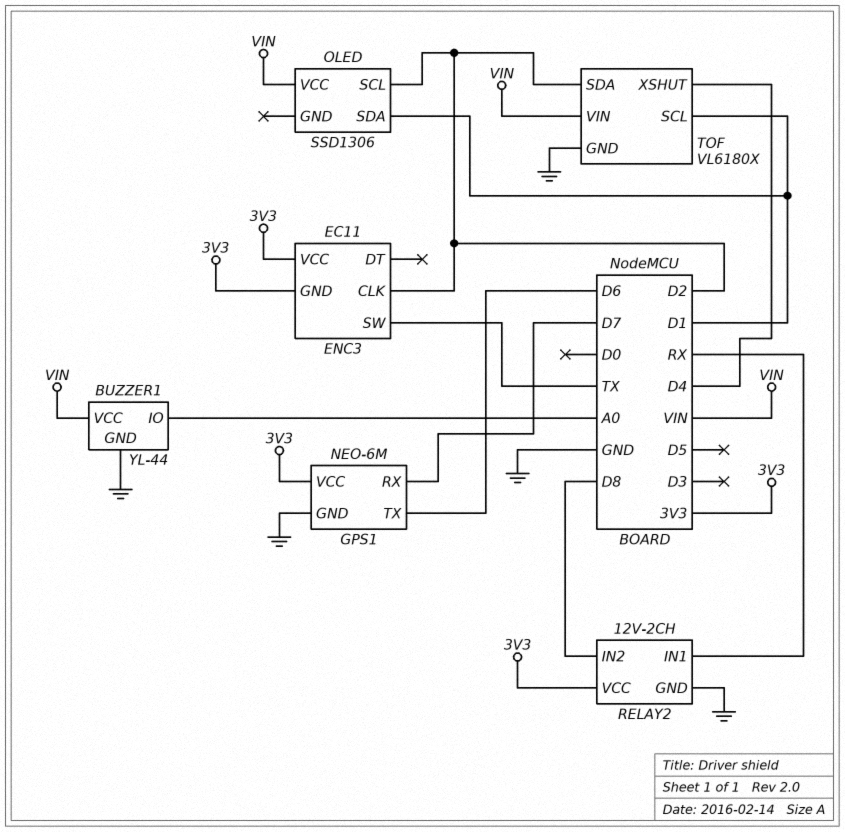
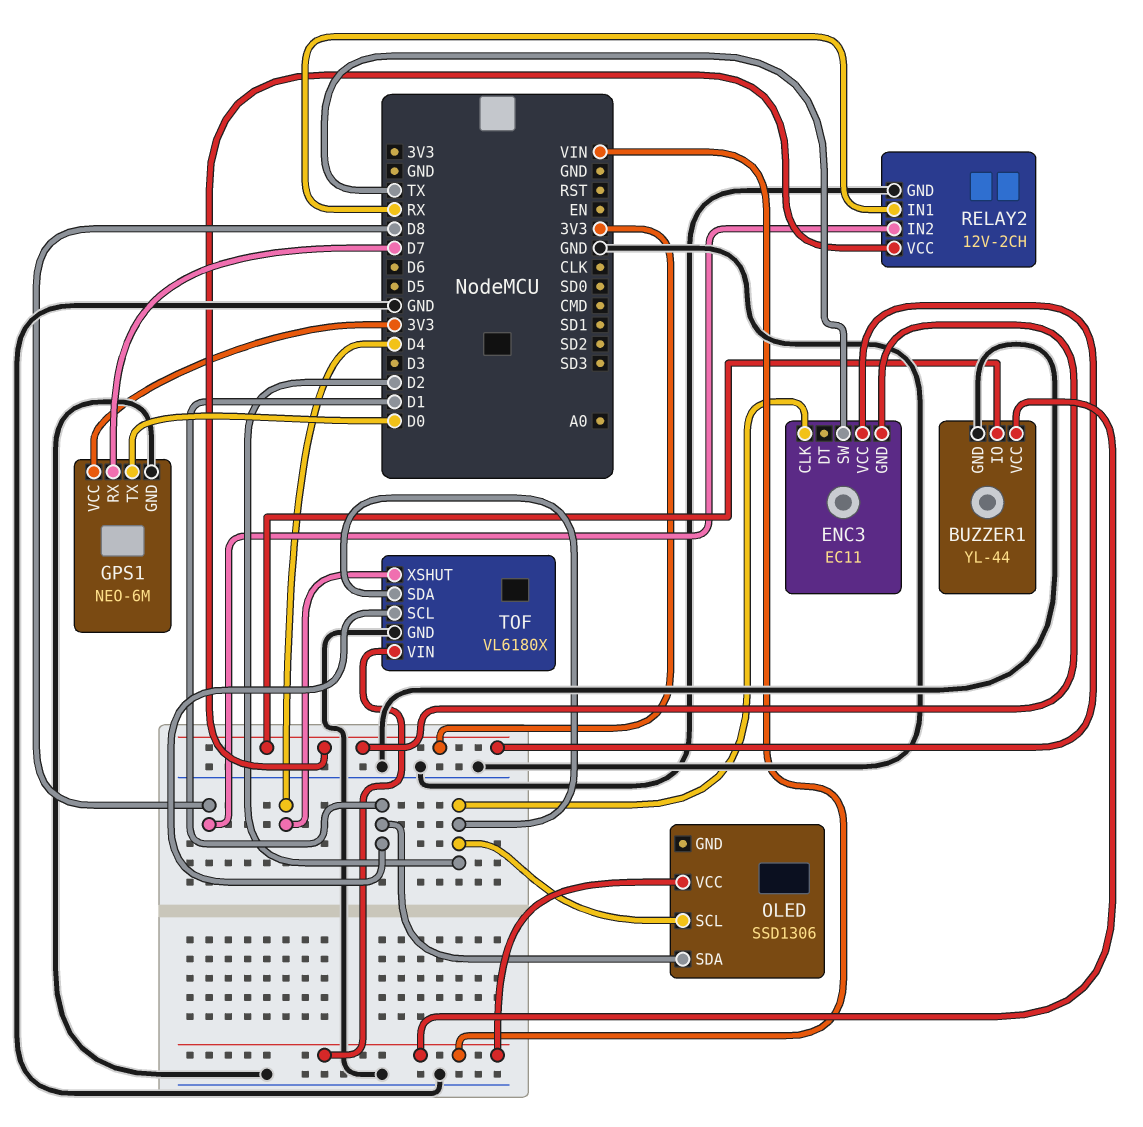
BUZZER1 pin IO: A0 -> 3V3
GPS1 pin TX: D6 -> D0

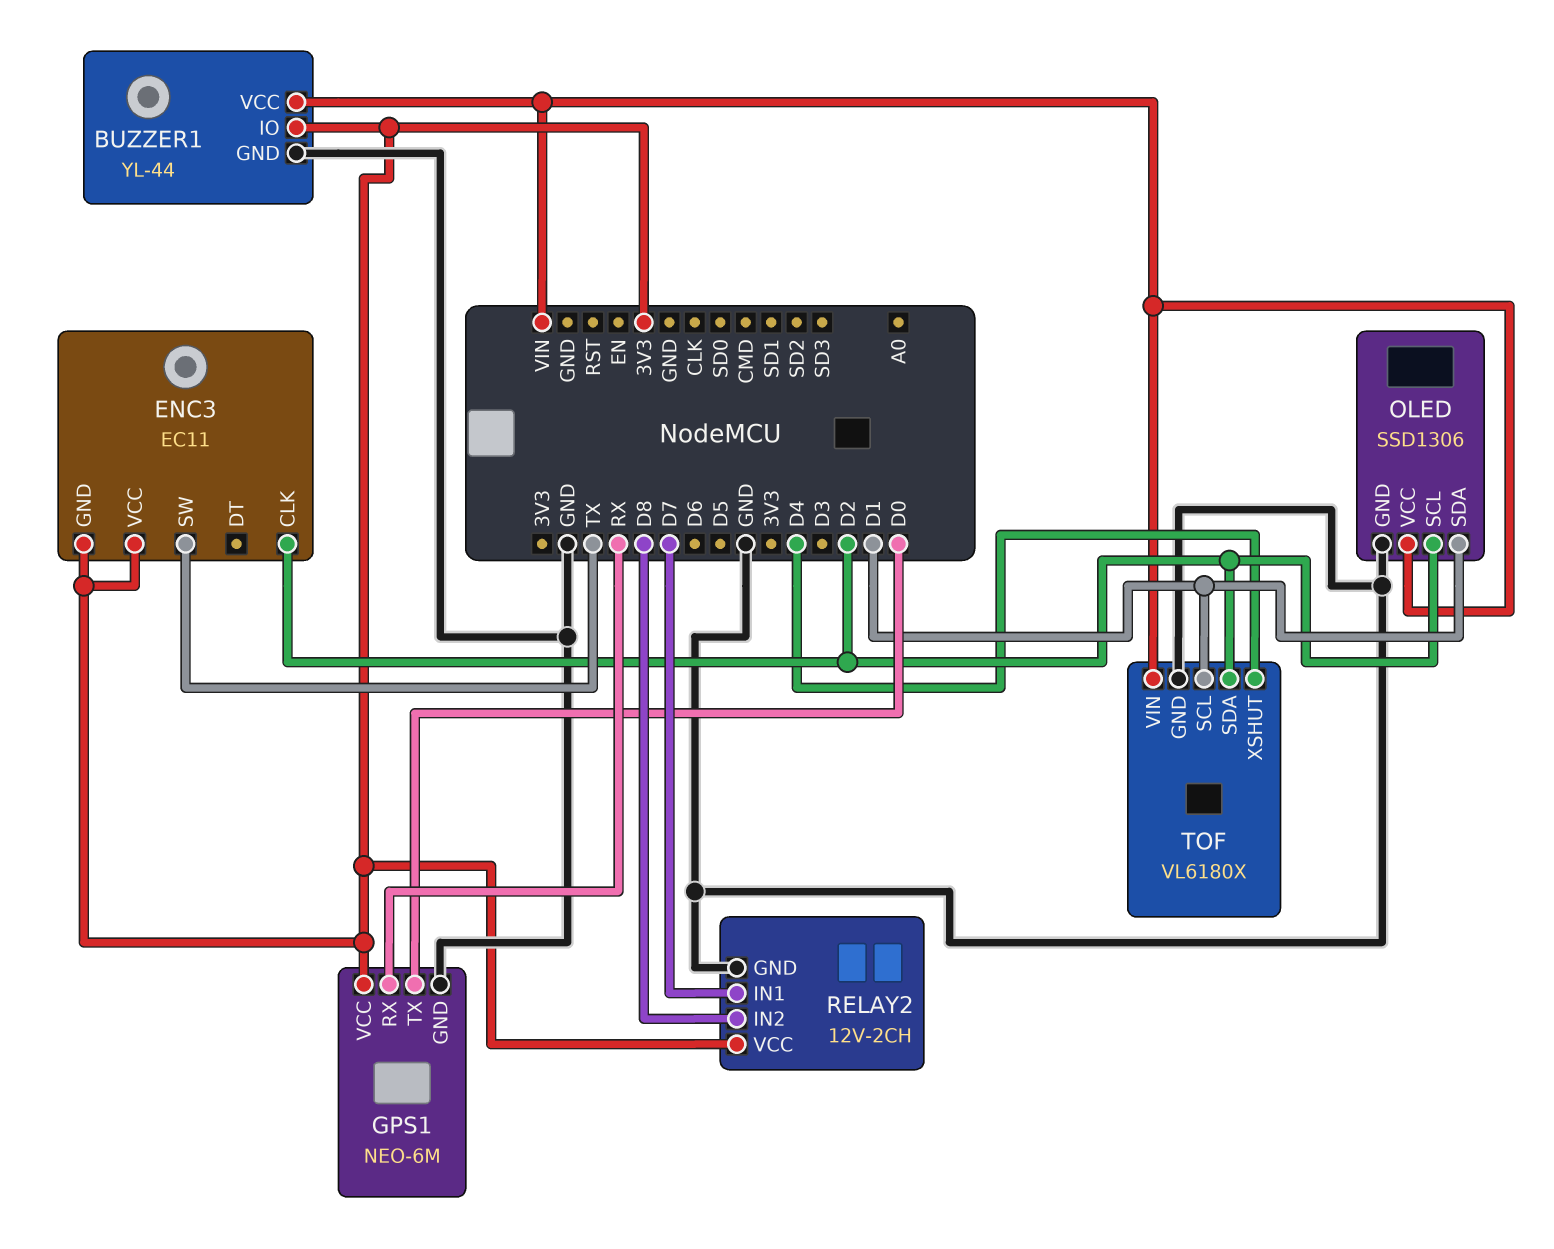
GPS1 pin RX: D7 -> RX
OLED pin GND: none -> GND
RELAY2 pin IN1: RX -> D7

